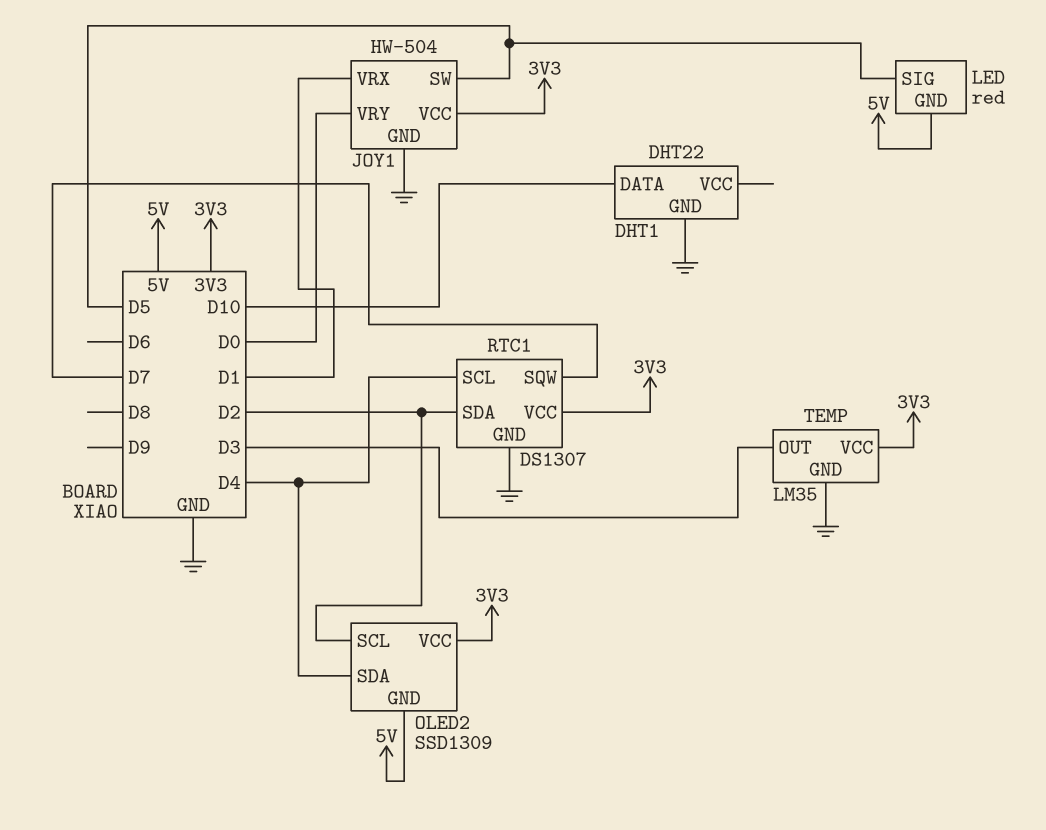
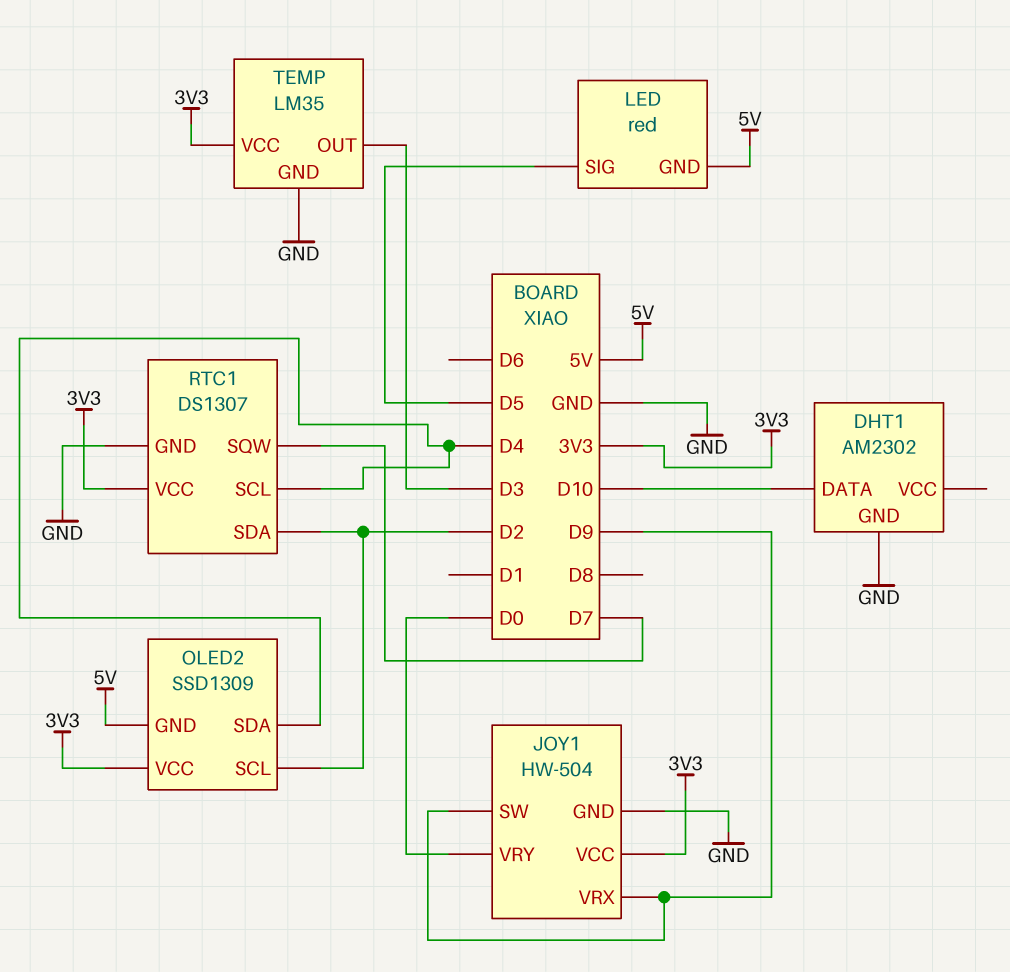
DHT1: DHT22 -> AM2302
JOY1 pin SW: D5 -> D9
JOY1 pin VRX: D1 -> D9

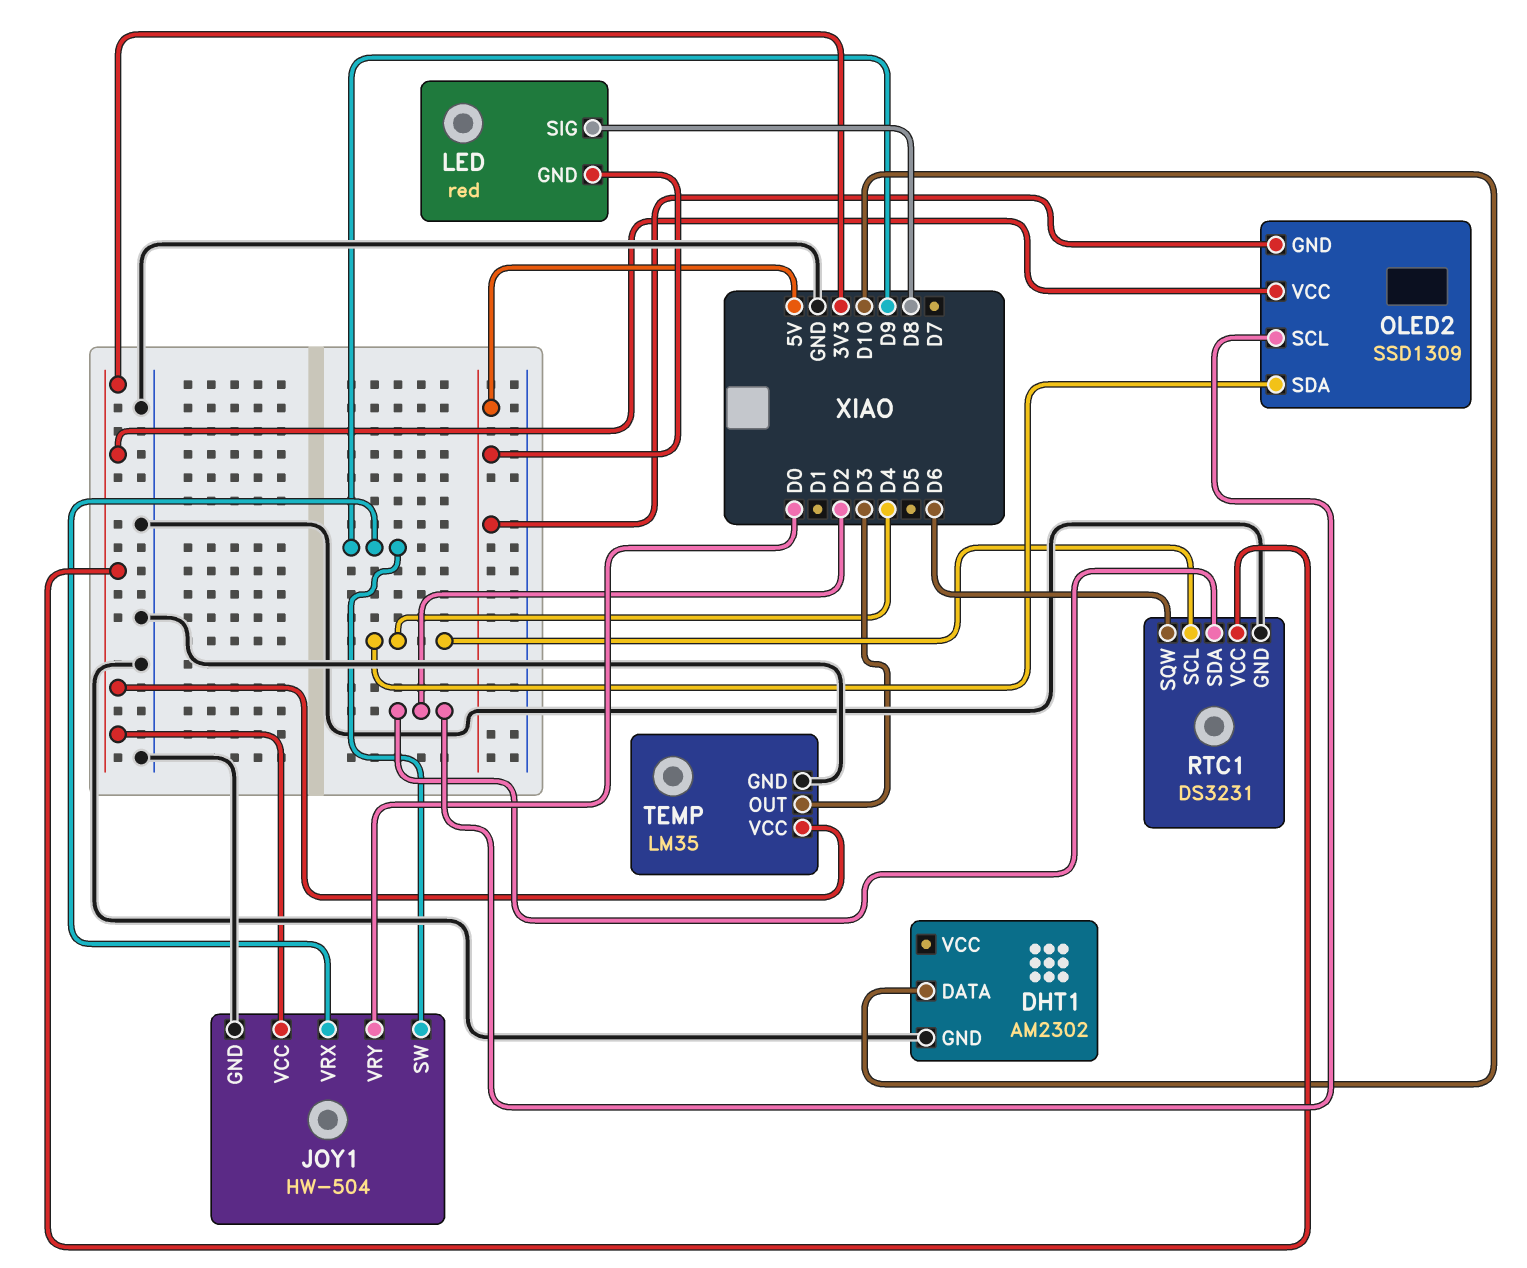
LED pin SIG: D5 -> D8
RTC1: DS1307 -> DS3231
RTC1 pin SQW: D7 -> D6

